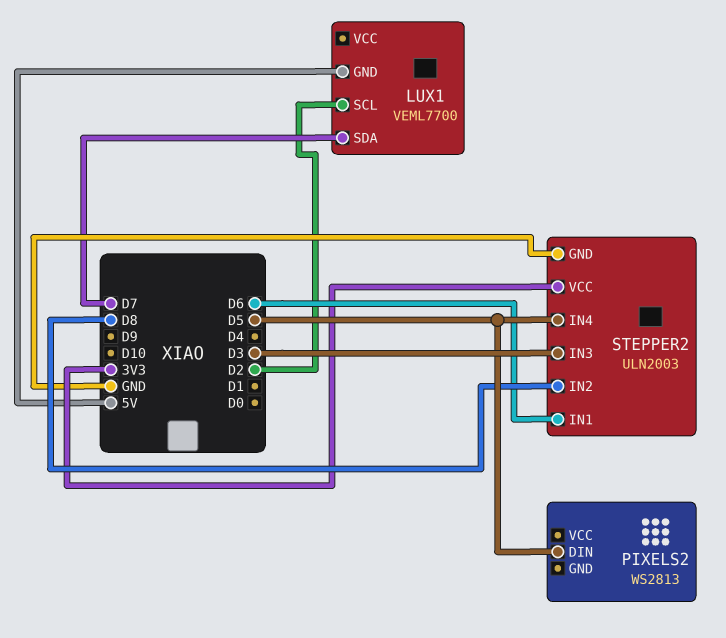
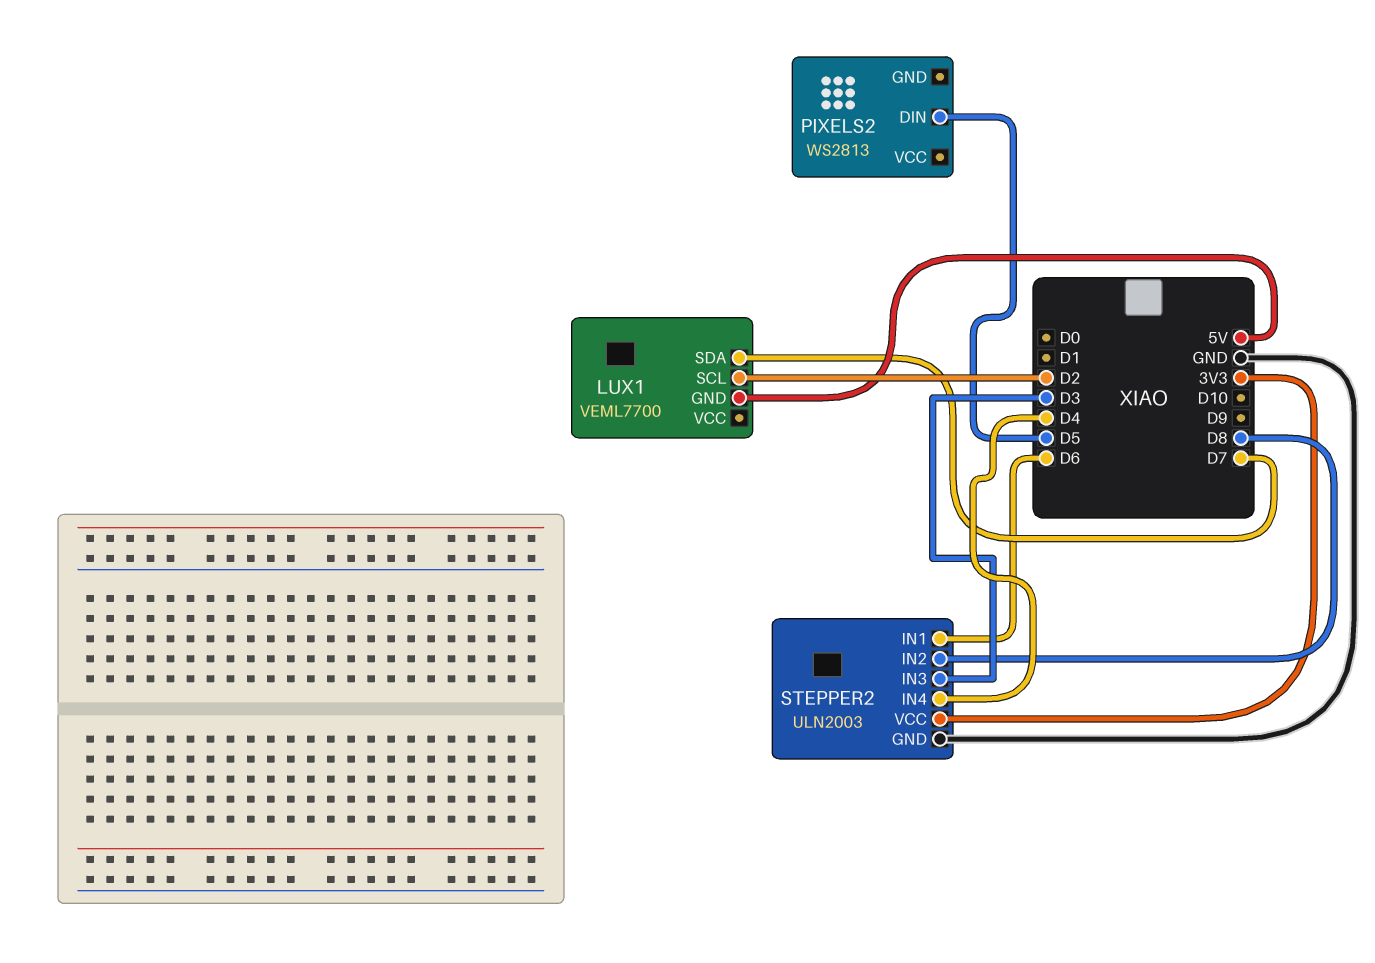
STEPPER2 pin IN4: D5 -> D4

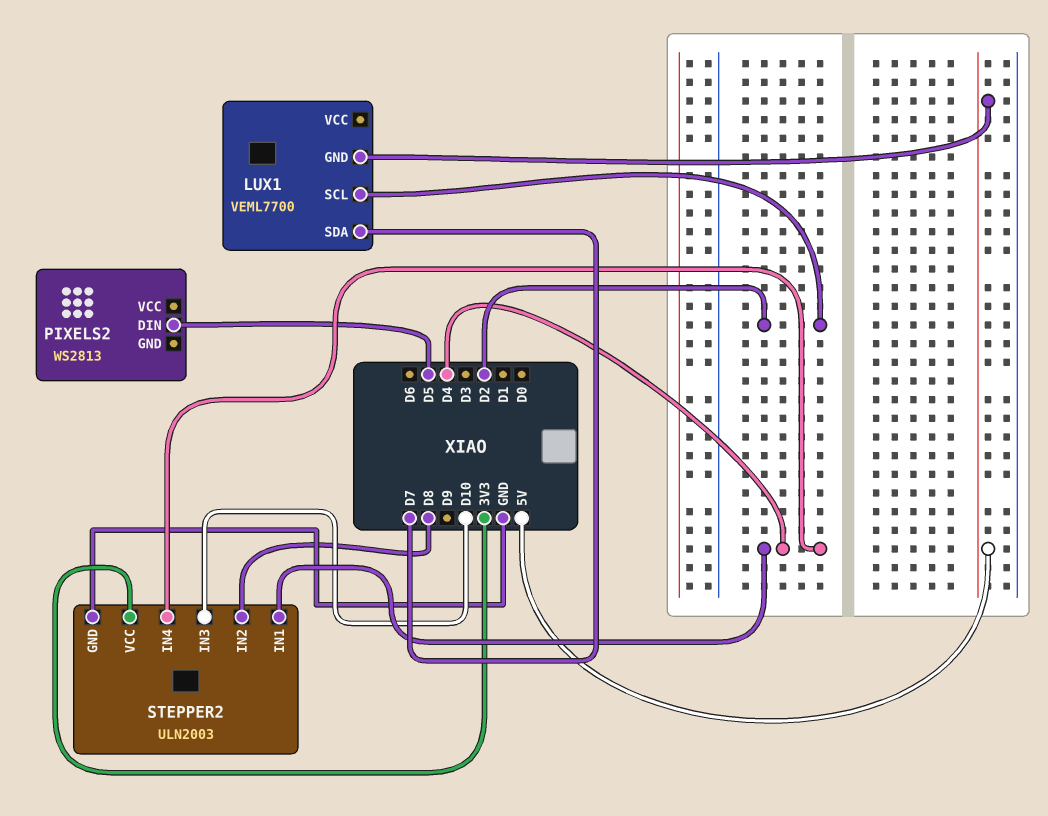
STEPPER2 pin IN1: D6 -> D4
STEPPER2 pin IN3: D3 -> D10

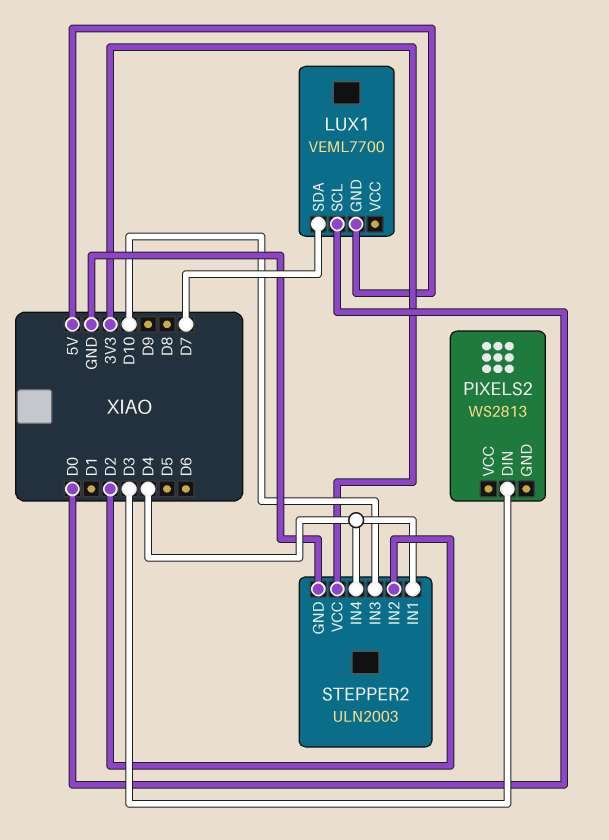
LUX1 pin SCL: D2 -> D0
PIXELS2 pin DIN: D5 -> D3
STEPPER2 pin IN2: D8 -> D2

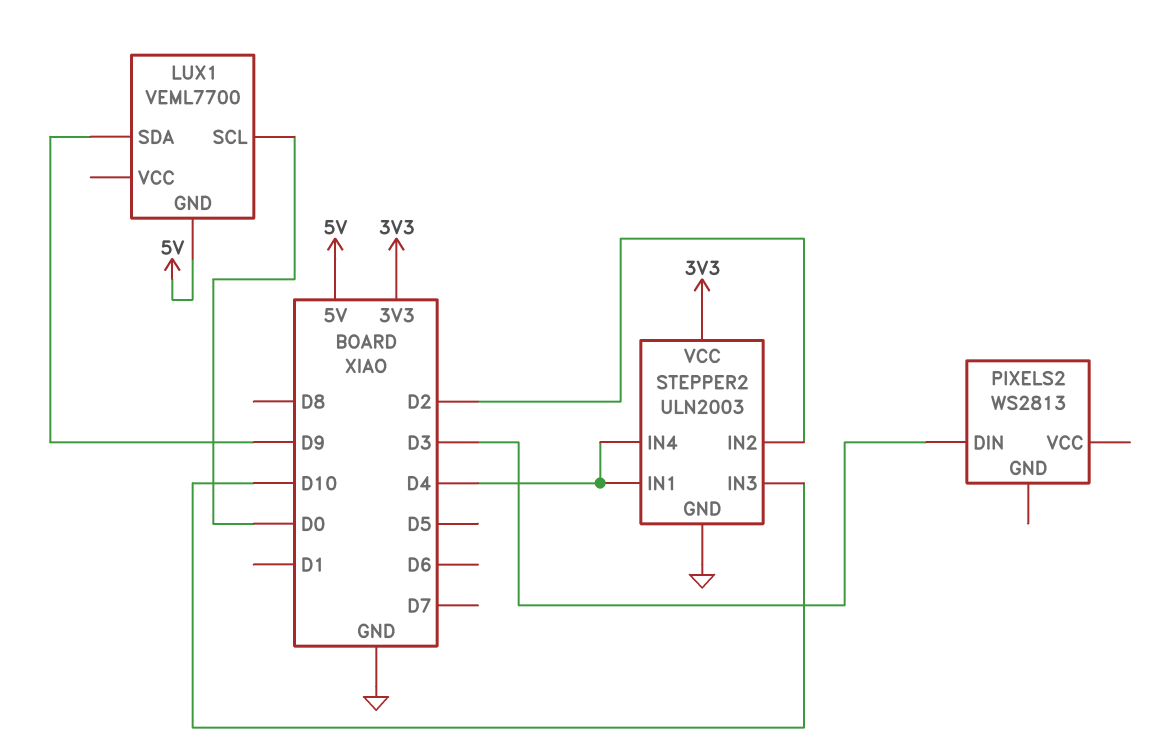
LUX1 pin SDA: D7 -> D9

